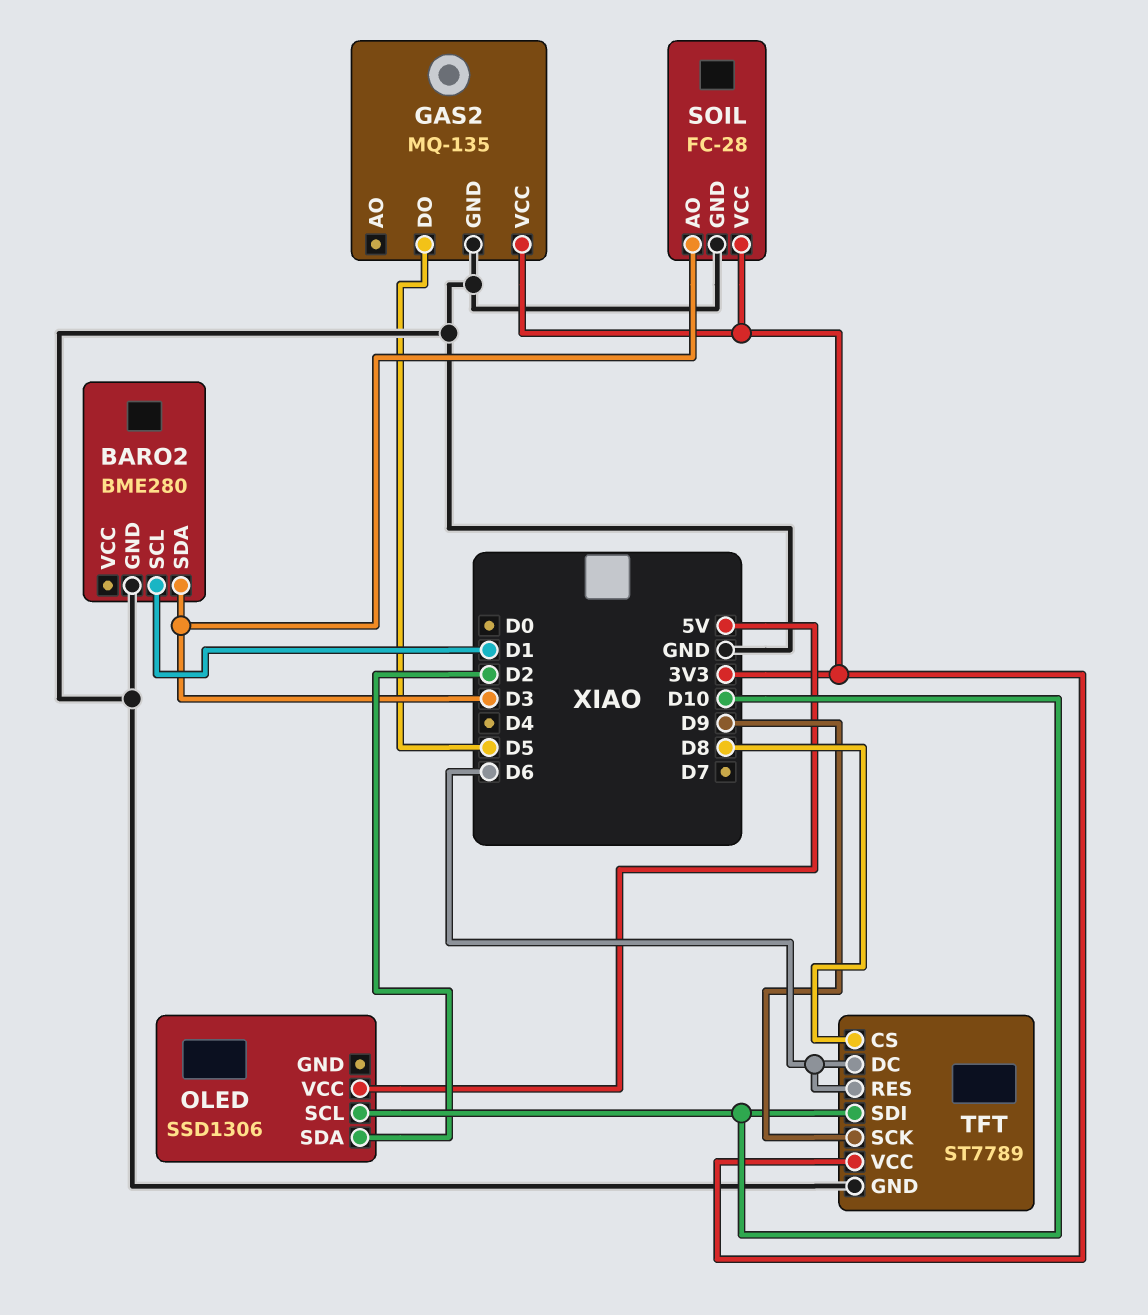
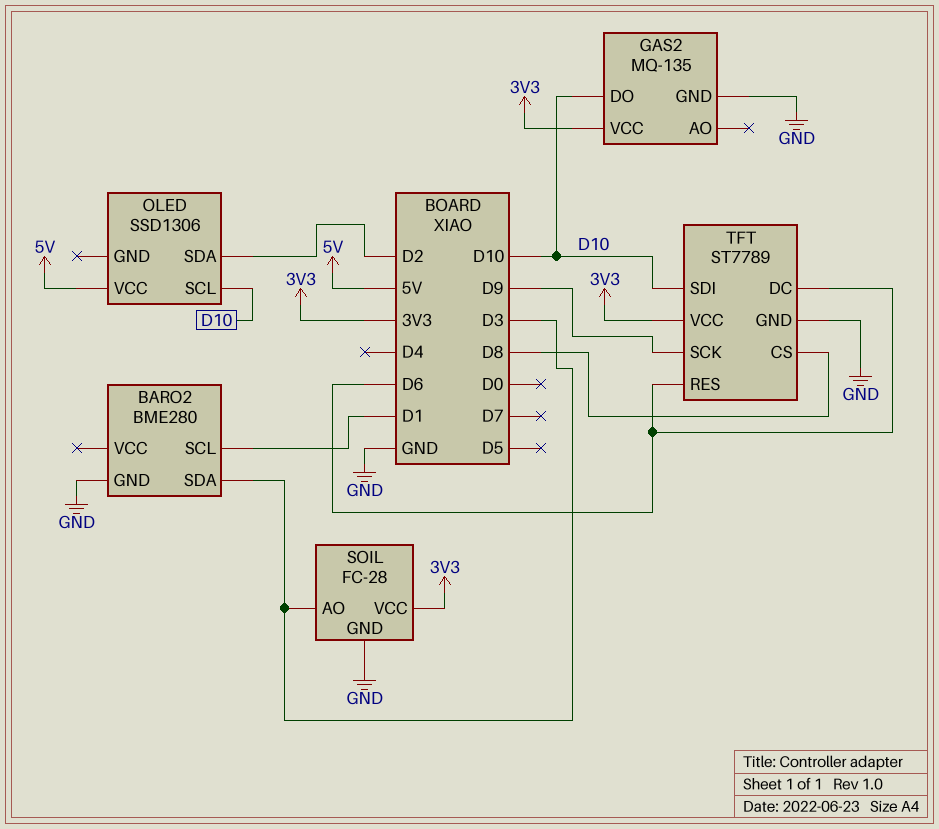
GAS2 pin DO: D5 -> D10

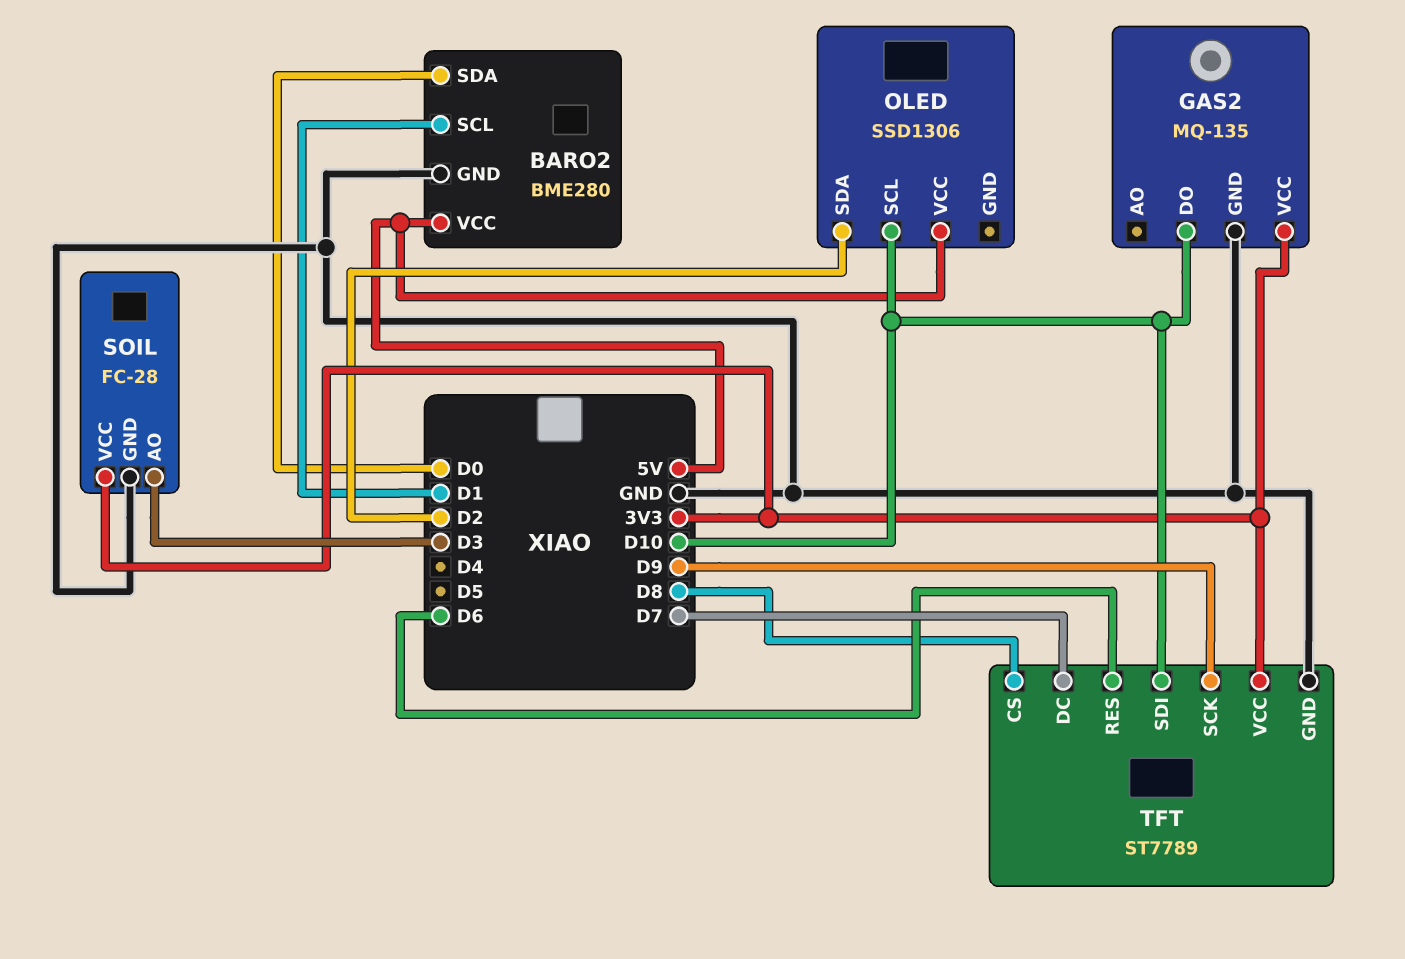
BARO2 pin SDA: D3 -> D0
BARO2 pin VCC: none -> 5V
TFT pin DC: D6 -> D7

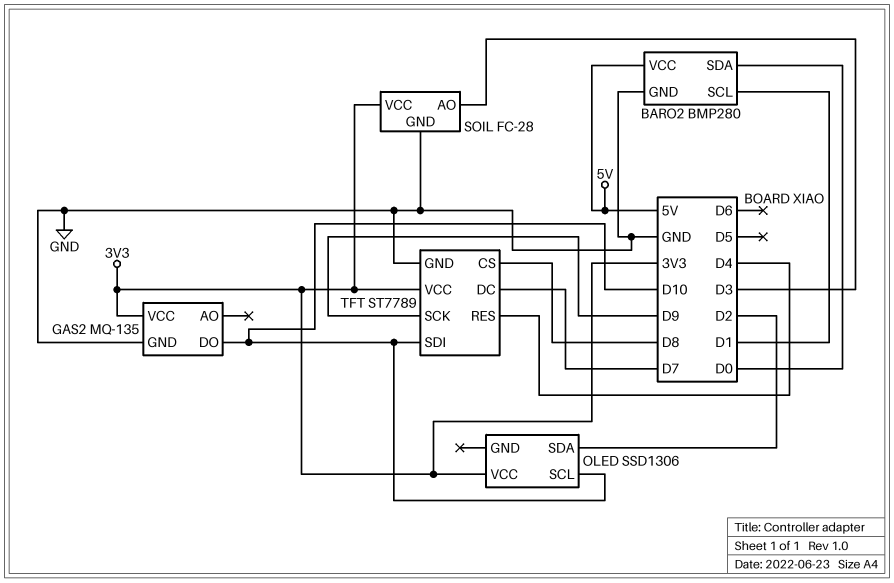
BARO2: BME280 -> BMP280
OLED pin VCC: 5V -> 3V3
TFT pin RES: D6 -> D4

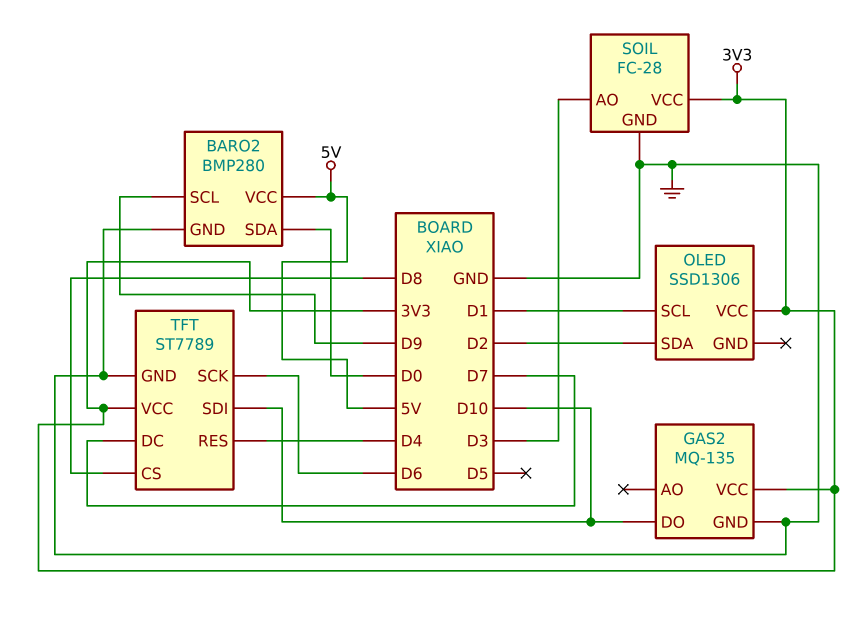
BARO2 pin SCL: D1 -> D9
OLED pin SCL: D10 -> D1
TFT pin SCK: D9 -> D6

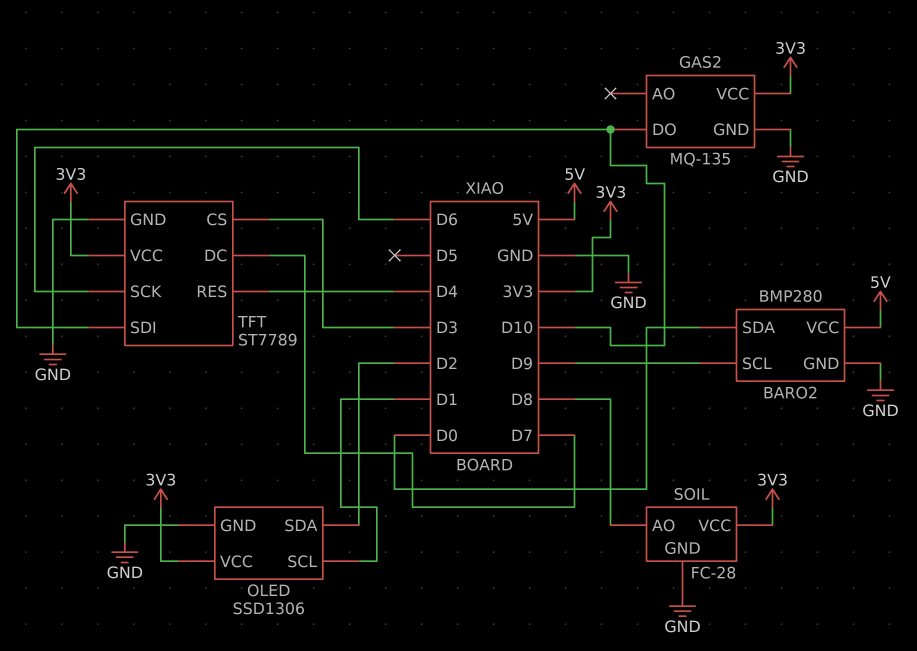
OLED pin GND: none -> GND
SOIL pin AO: D3 -> D8
TFT pin CS: D8 -> D3

